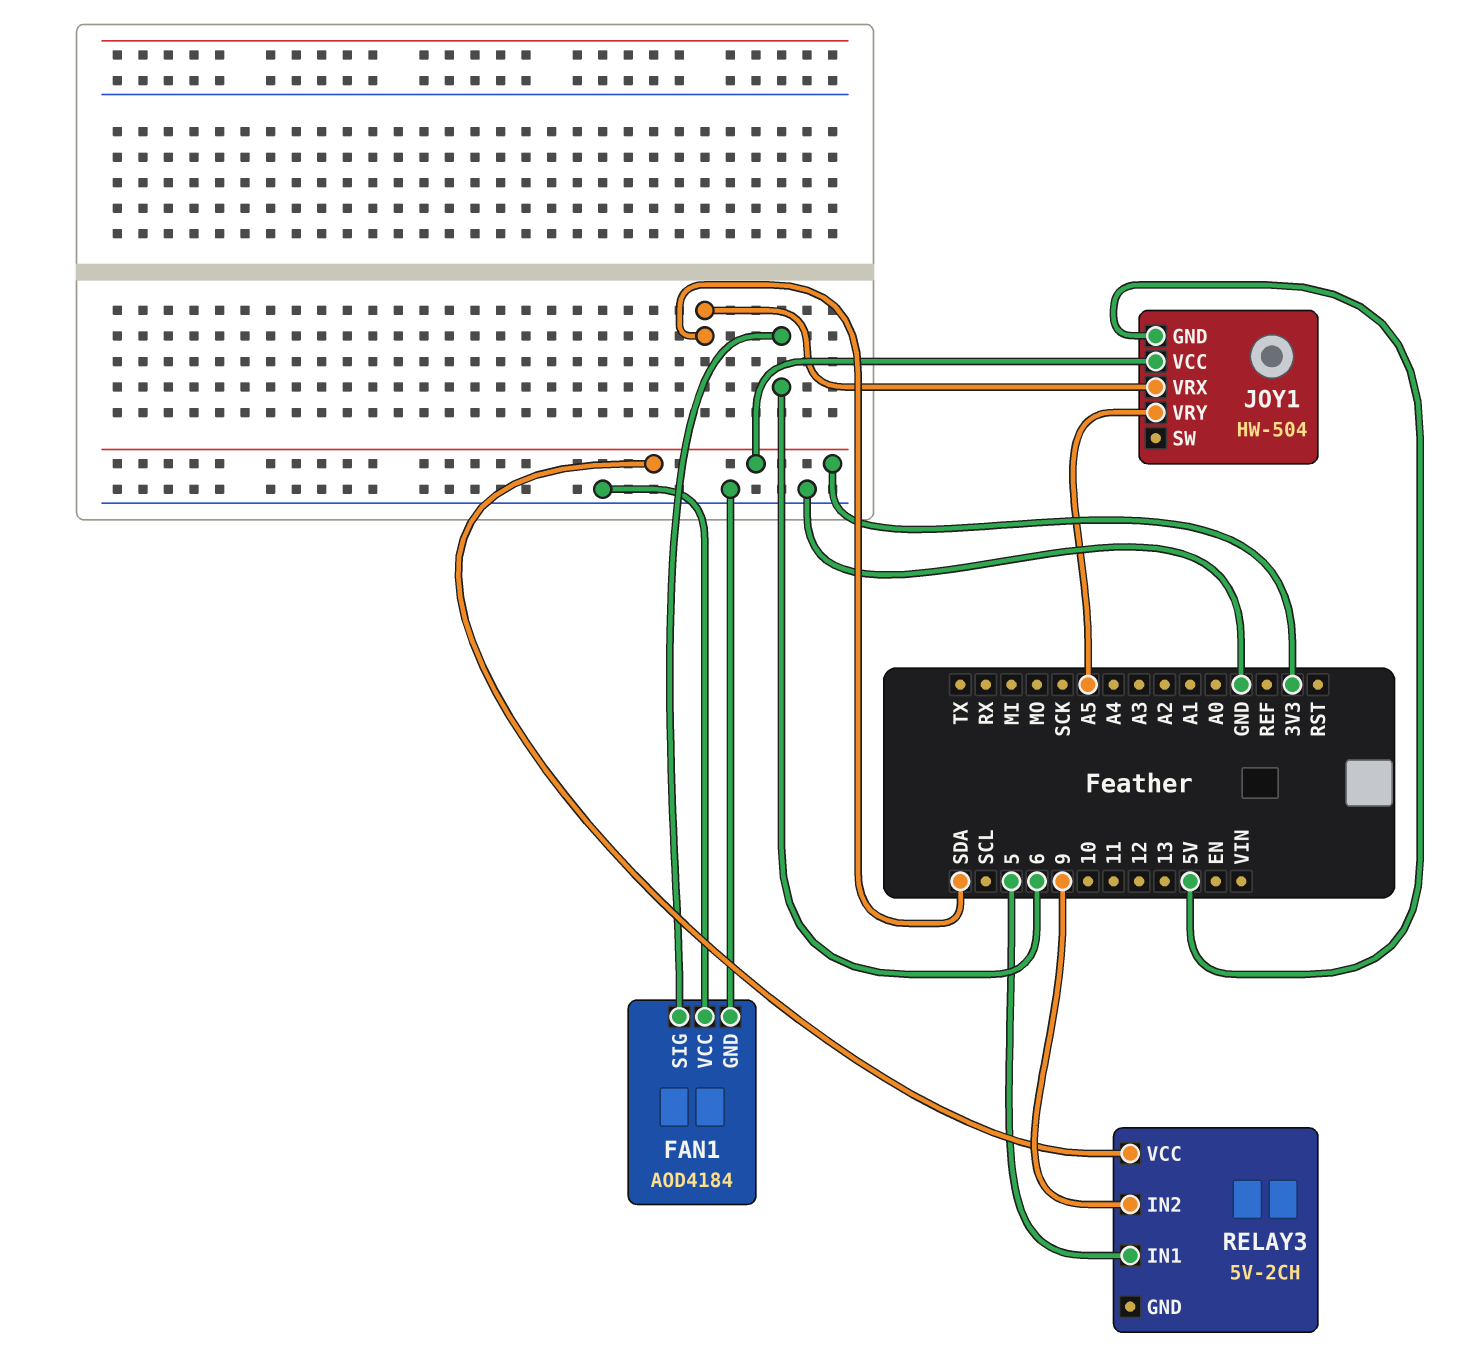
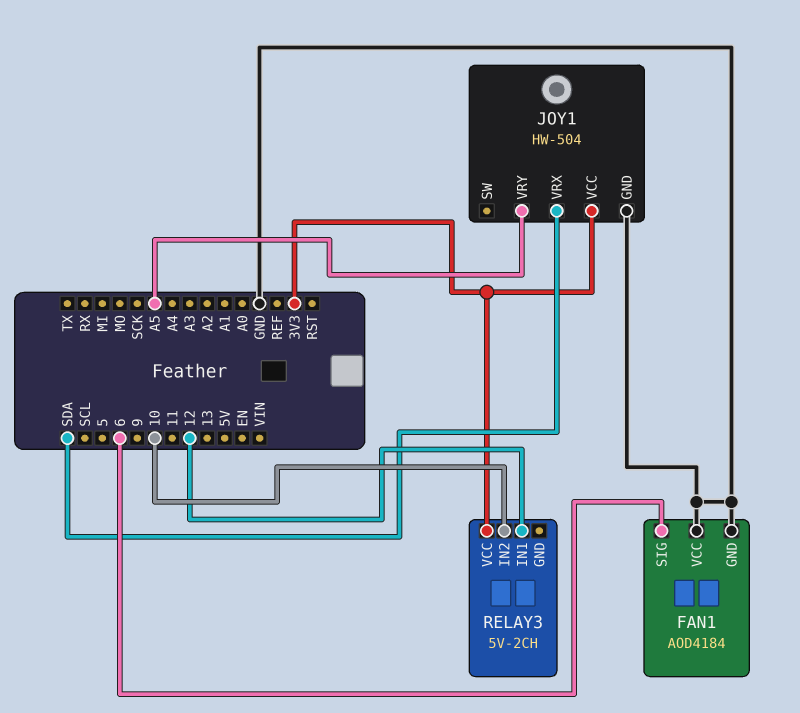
JOY1 pin GND: 5V -> GND
RELAY3 pin IN1: 5 -> 12
RELAY3 pin IN2: 9 -> 10

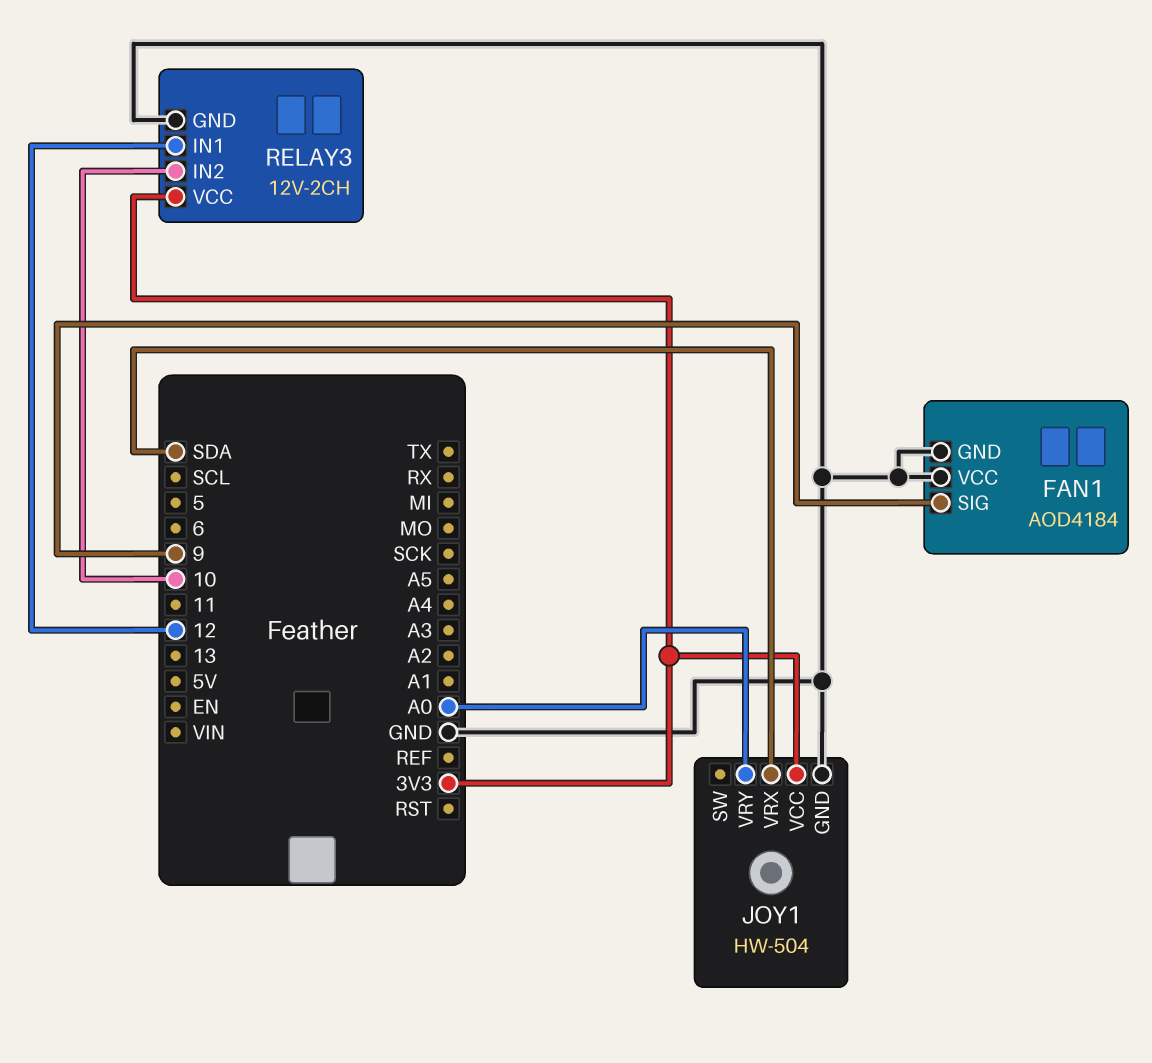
FAN1 pin SIG: 6 -> 9
JOY1 pin VRY: A5 -> A0
RELAY3: 5V-2CH -> 12V-2CH
RELAY3 pin GND: none -> GND

